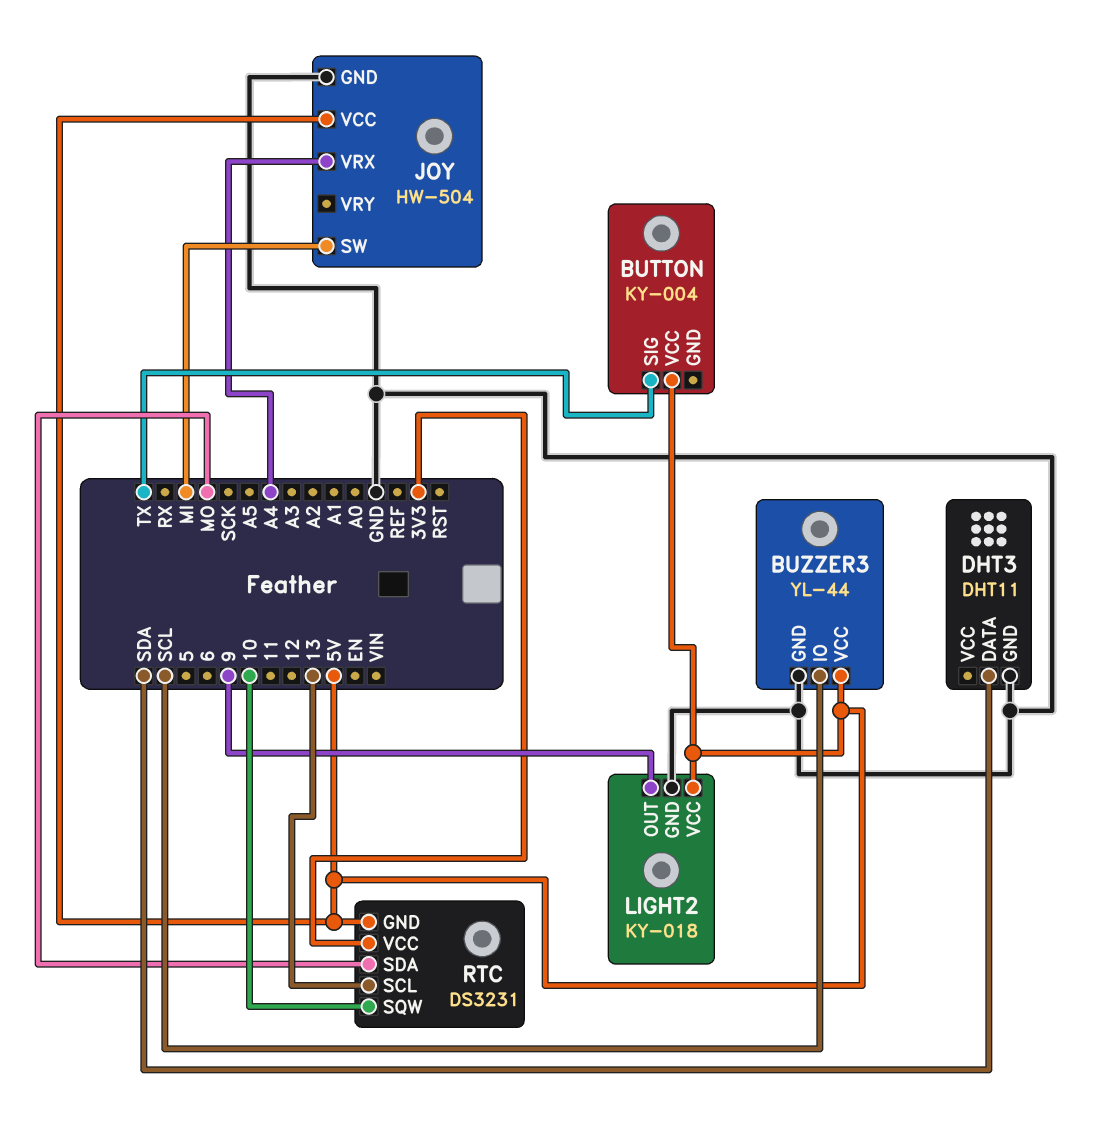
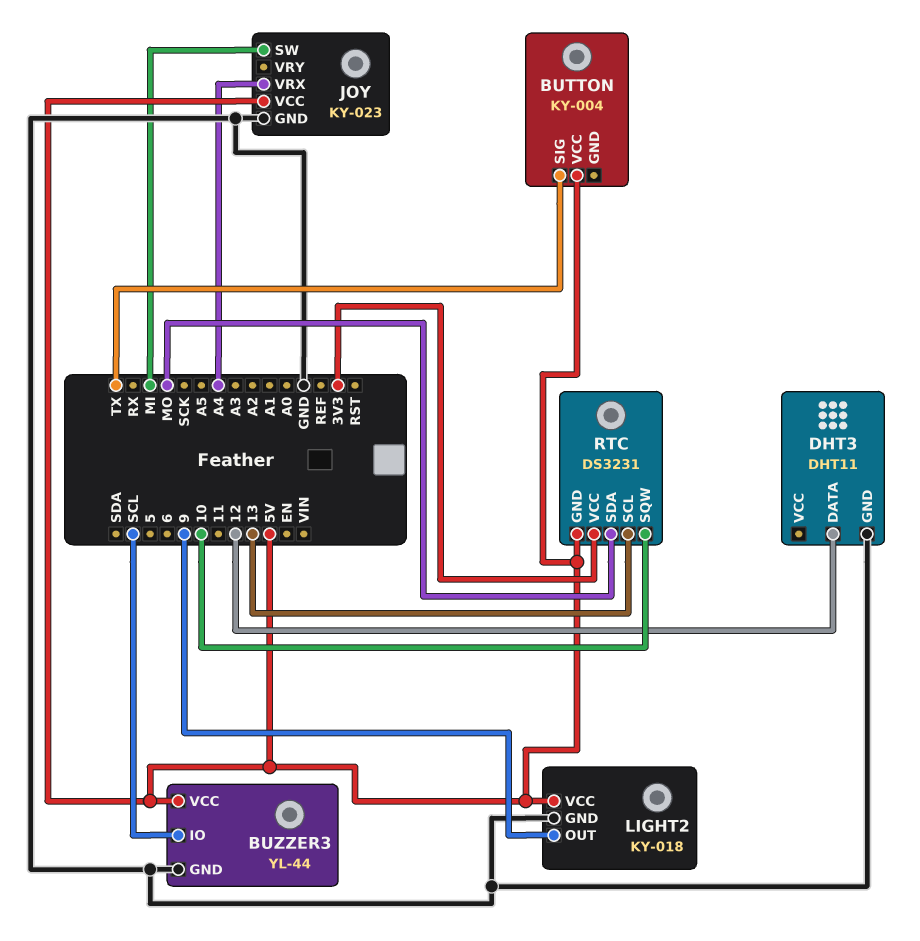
DHT3 pin DATA: SDA -> 12
JOY: HW-504 -> KY-023

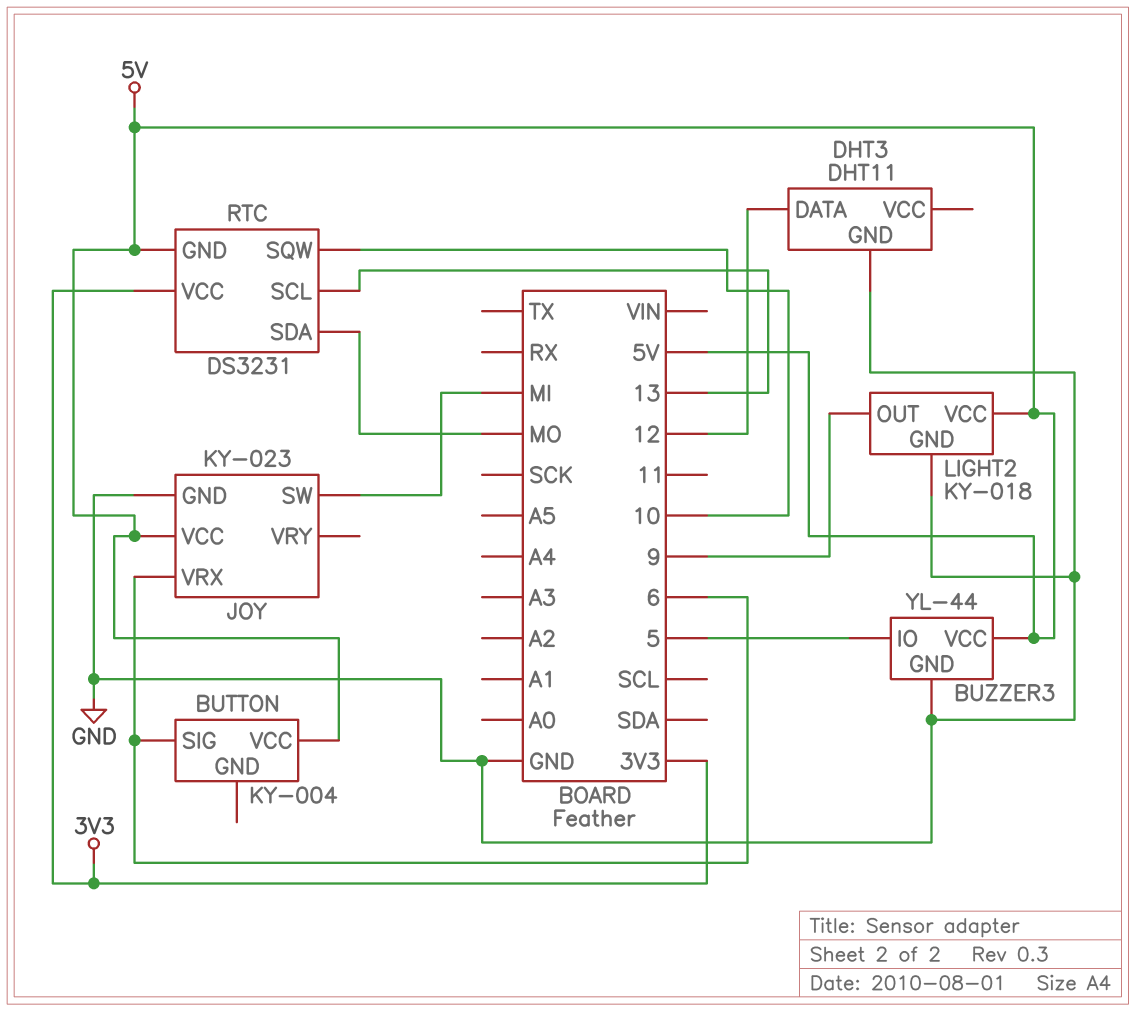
BUTTON pin SIG: TX -> 6
BUZZER3 pin IO: SCL -> 5
JOY pin VRX: A4 -> 6

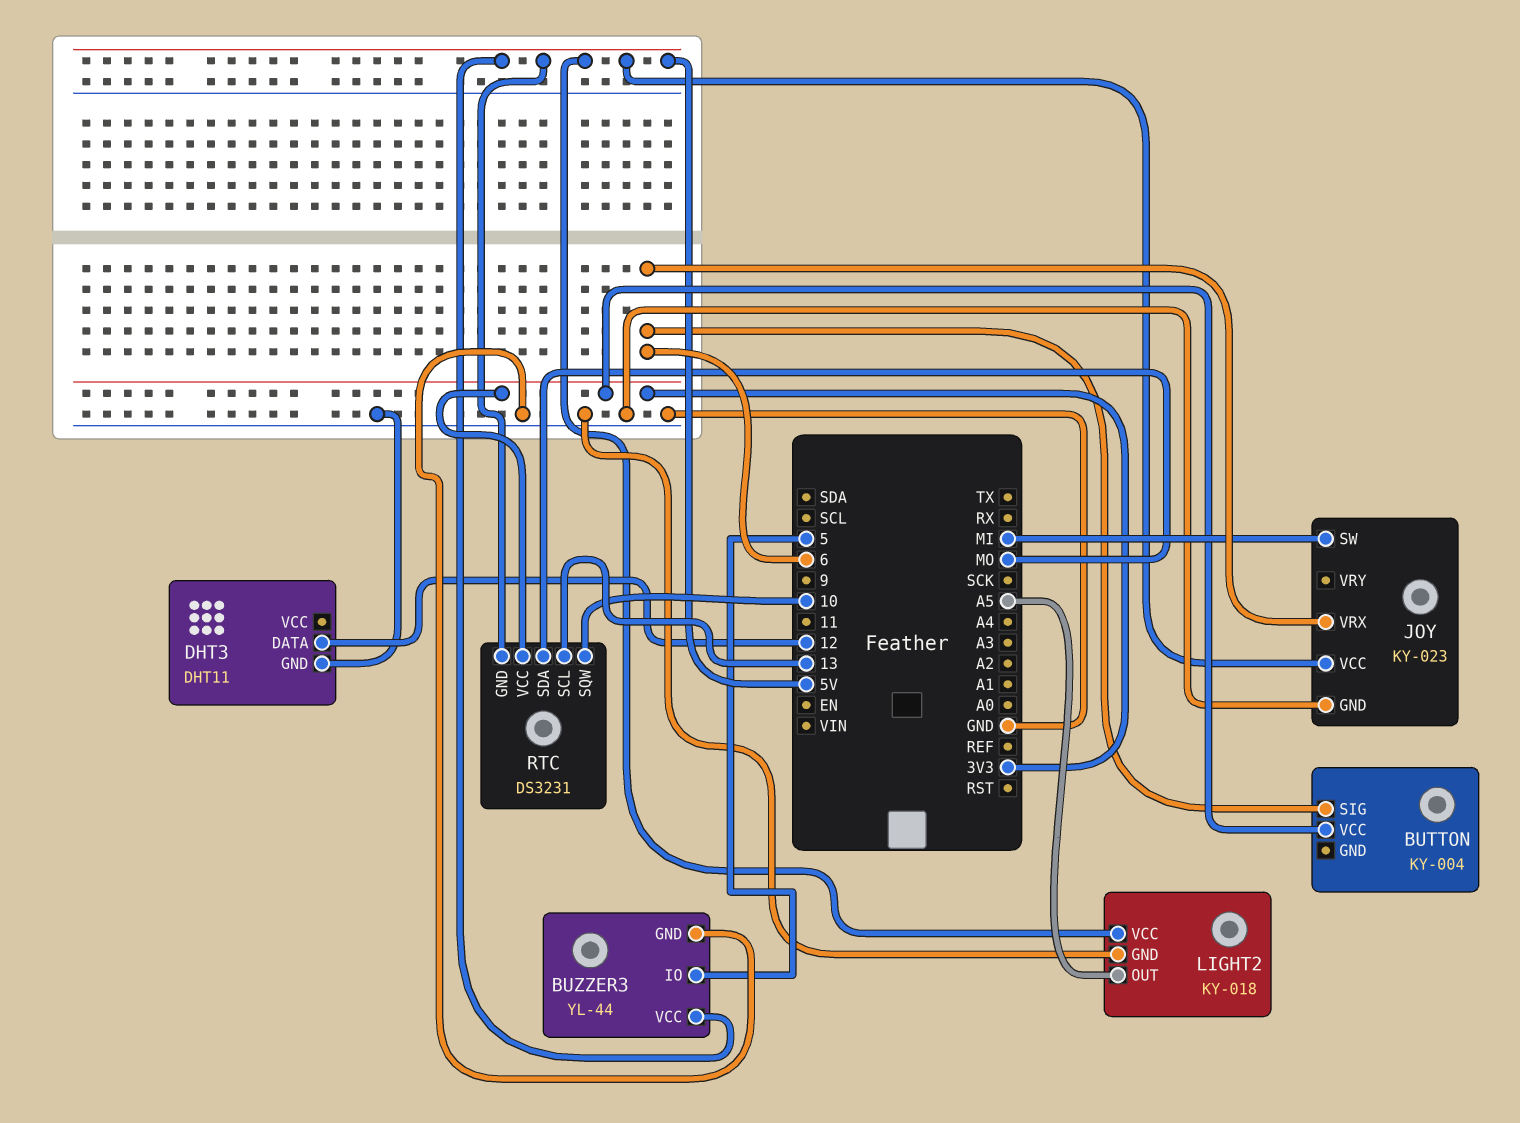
BUTTON pin VCC: 5V -> 3V3
LIGHT2 pin OUT: 9 -> A5

